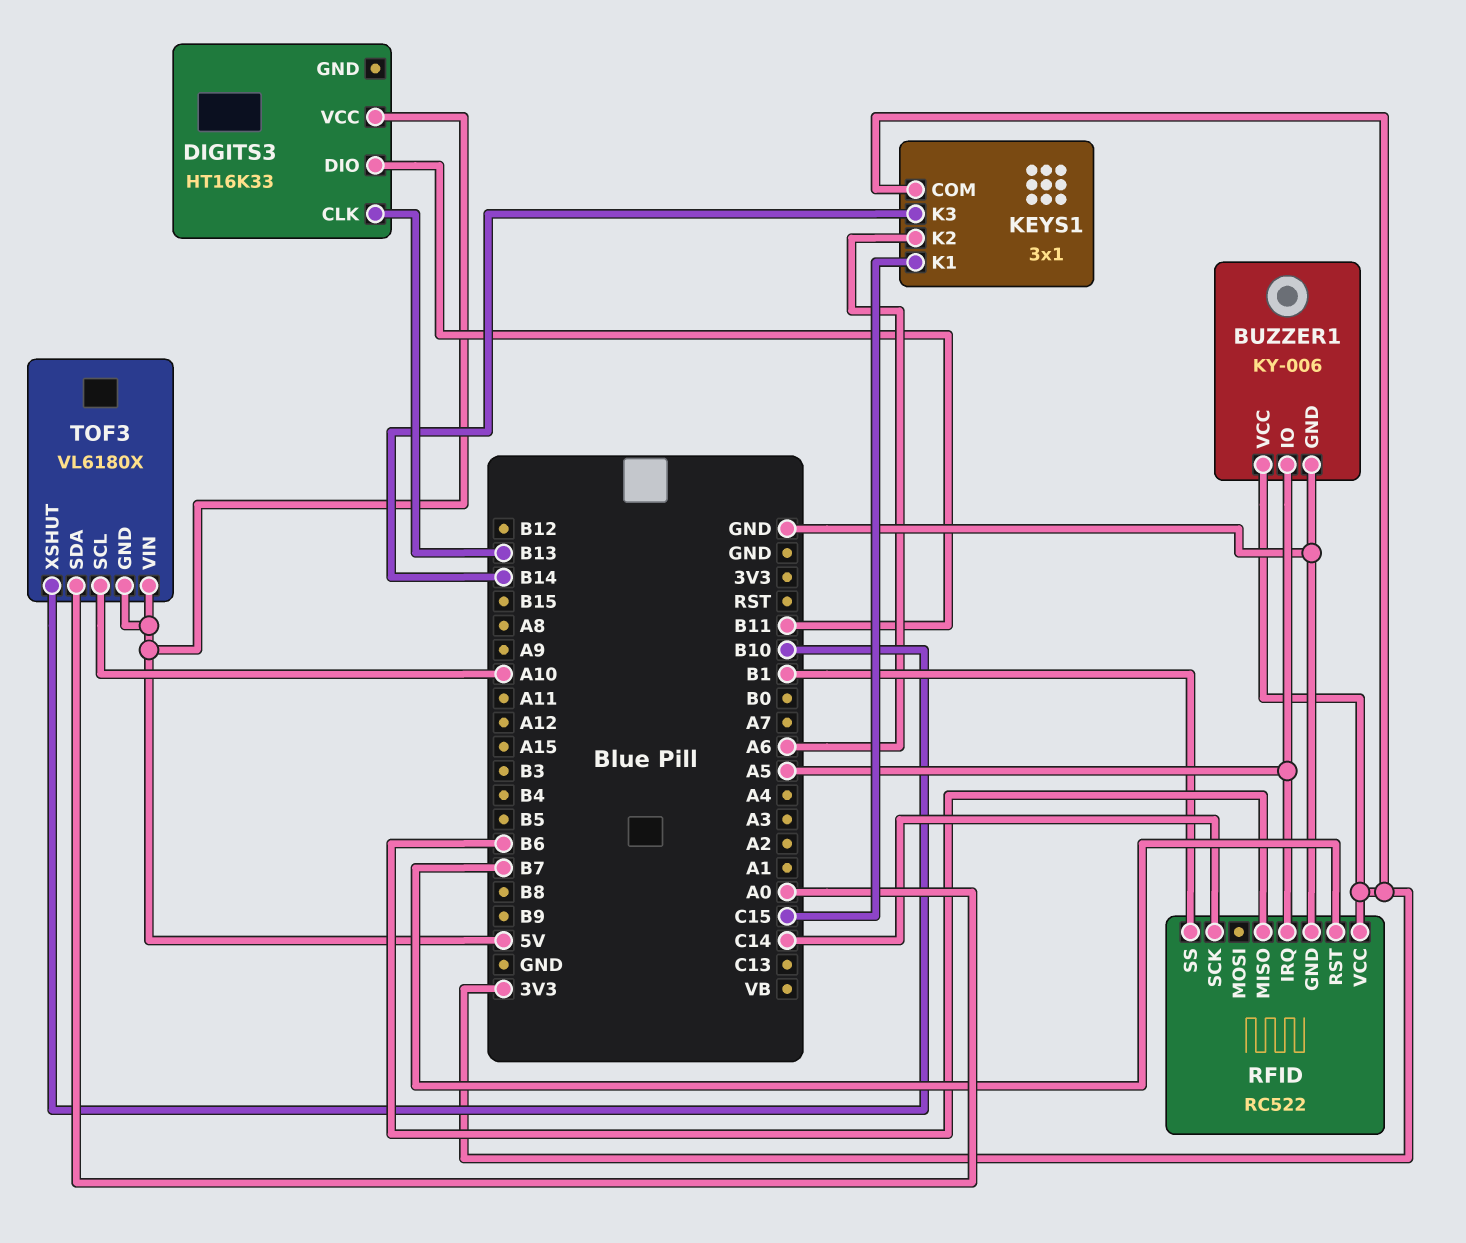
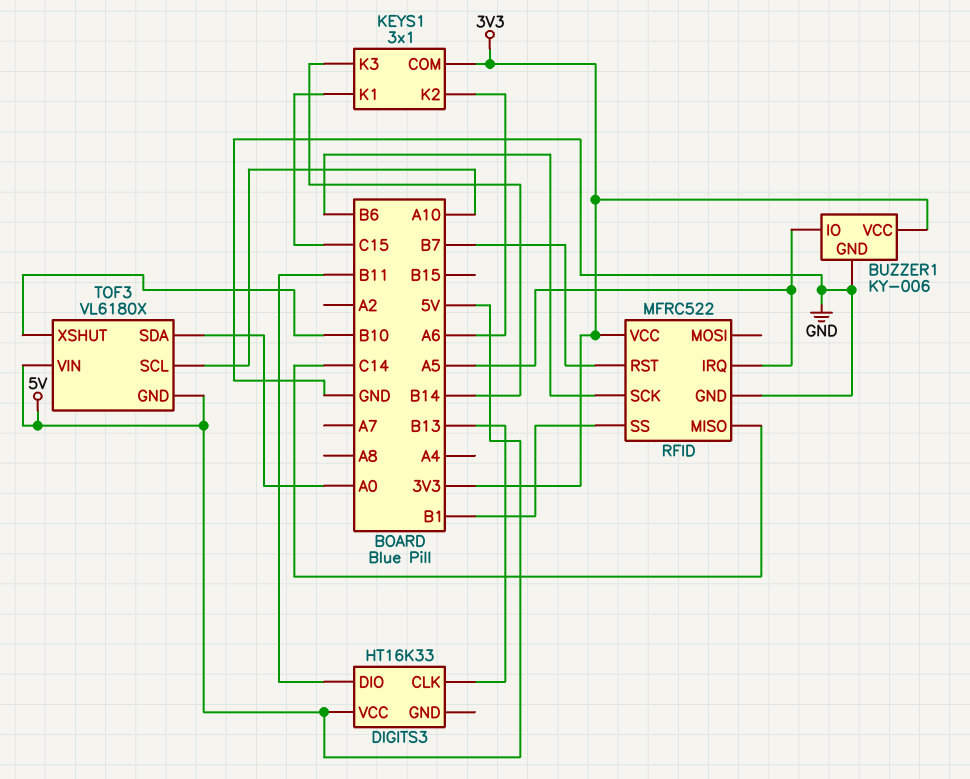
RFID: RC522 -> MFRC522
RFID pin MISO: B6 -> C14
RFID pin SCK: C14 -> B6

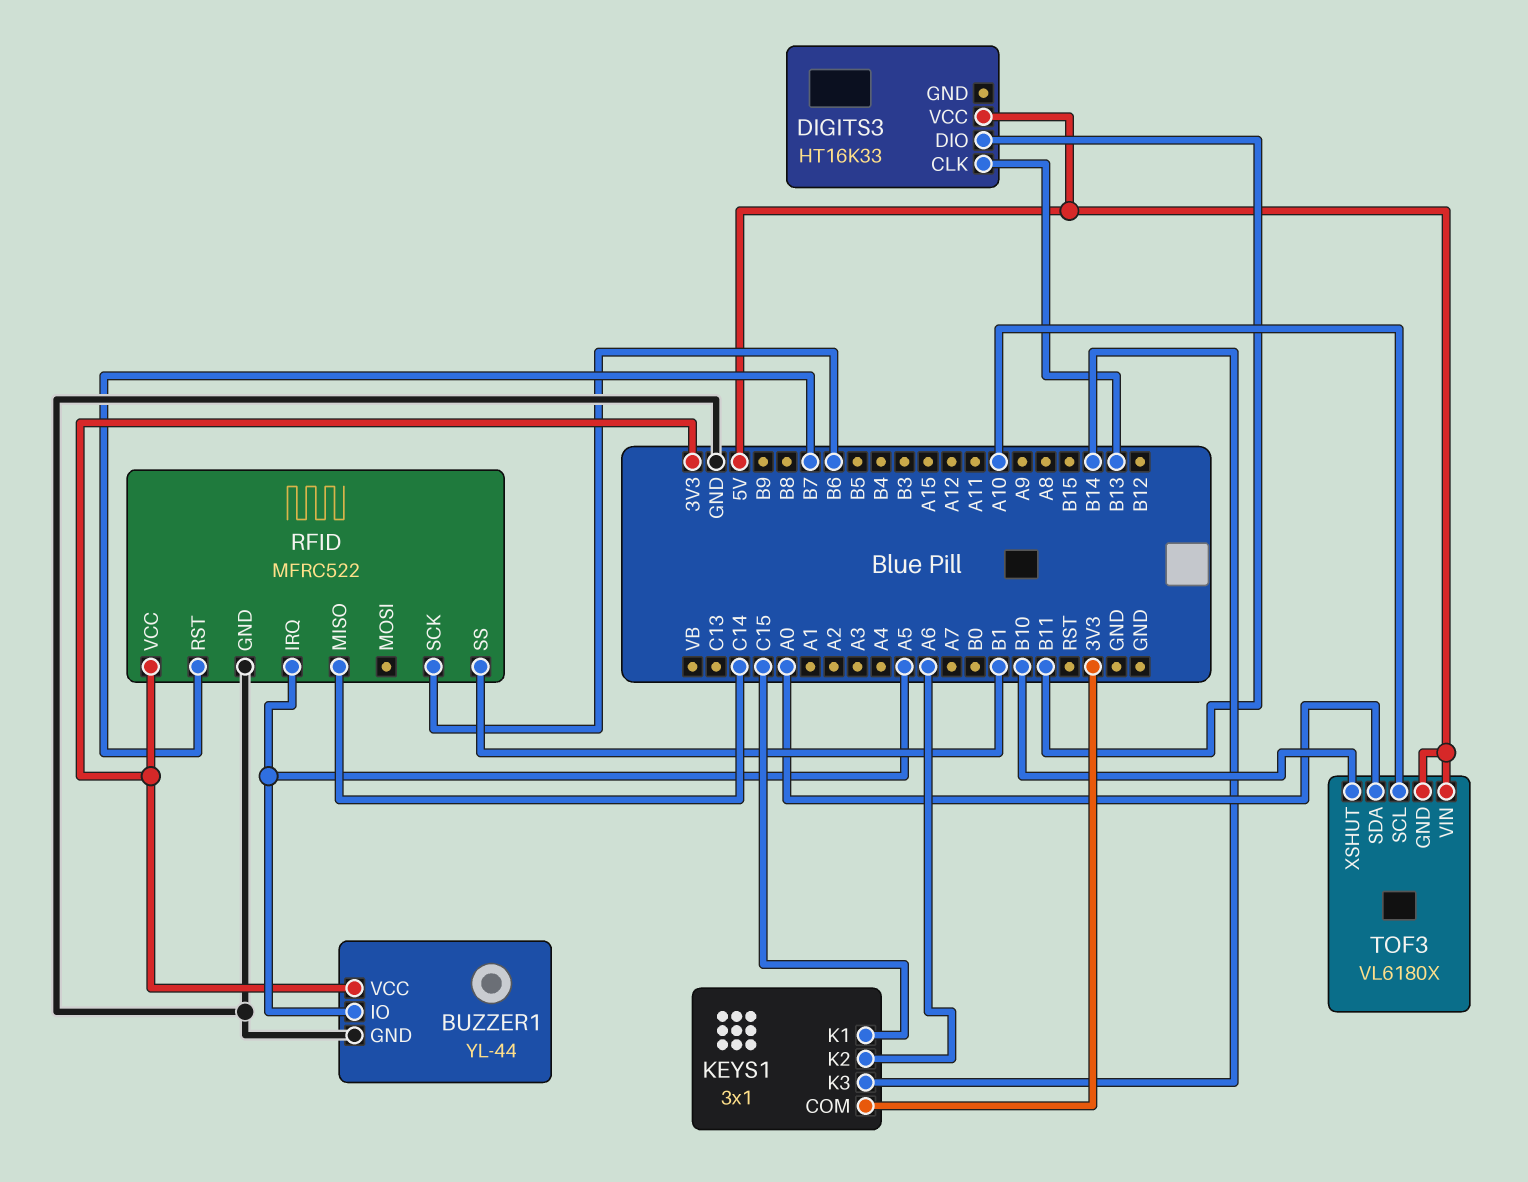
BUZZER1: KY-006 -> YL-44

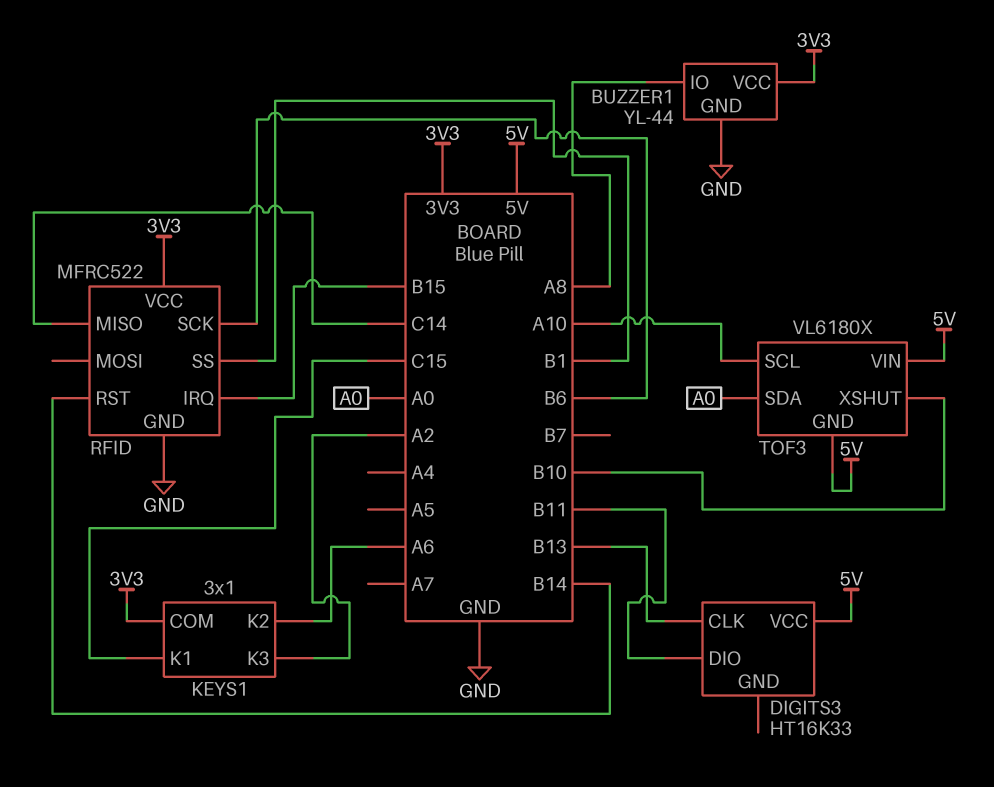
BUZZER1 pin IO: A5 -> A8
KEYS1 pin K3: B14 -> A2
RFID pin IRQ: A5 -> B15
RFID pin RST: B7 -> B14

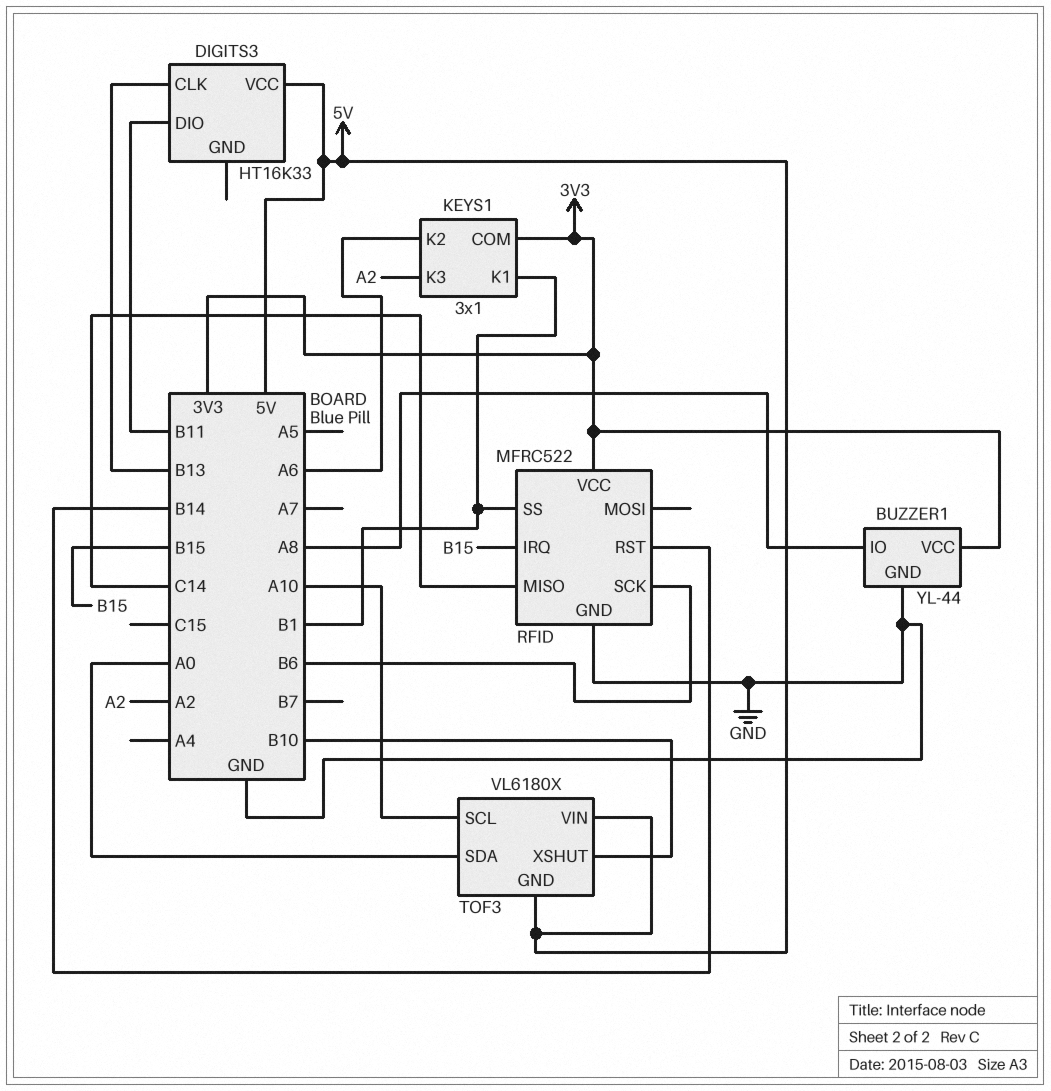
KEYS1 pin K1: C15 -> B1

